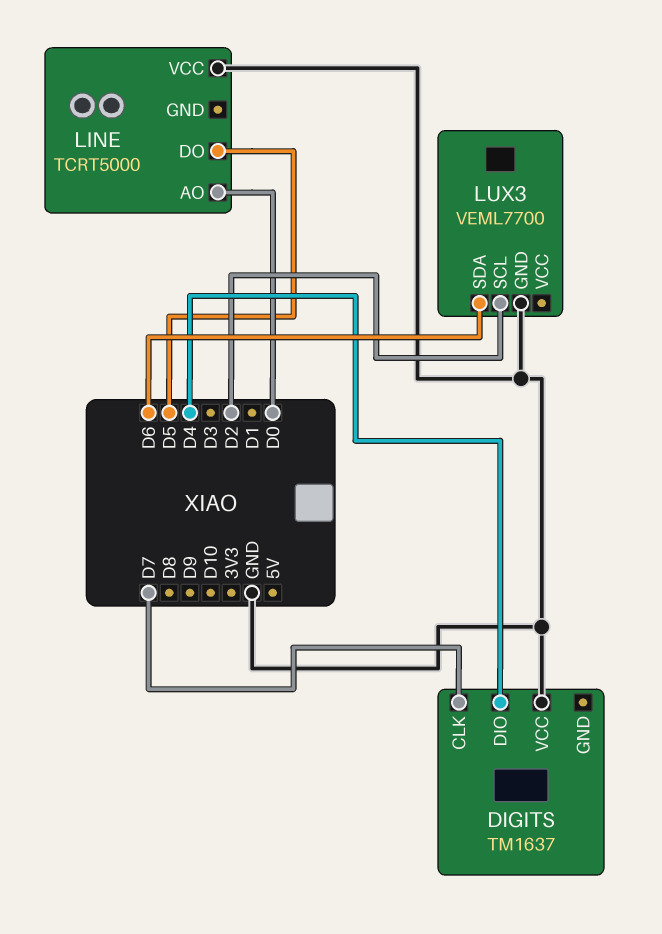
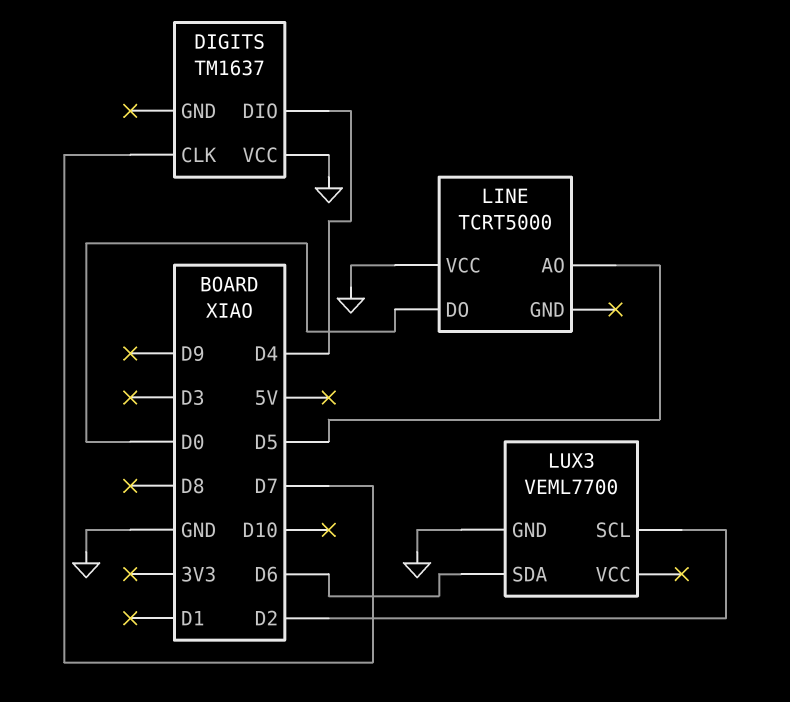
LINE pin AO: D0 -> D5
LINE pin DO: D5 -> D0

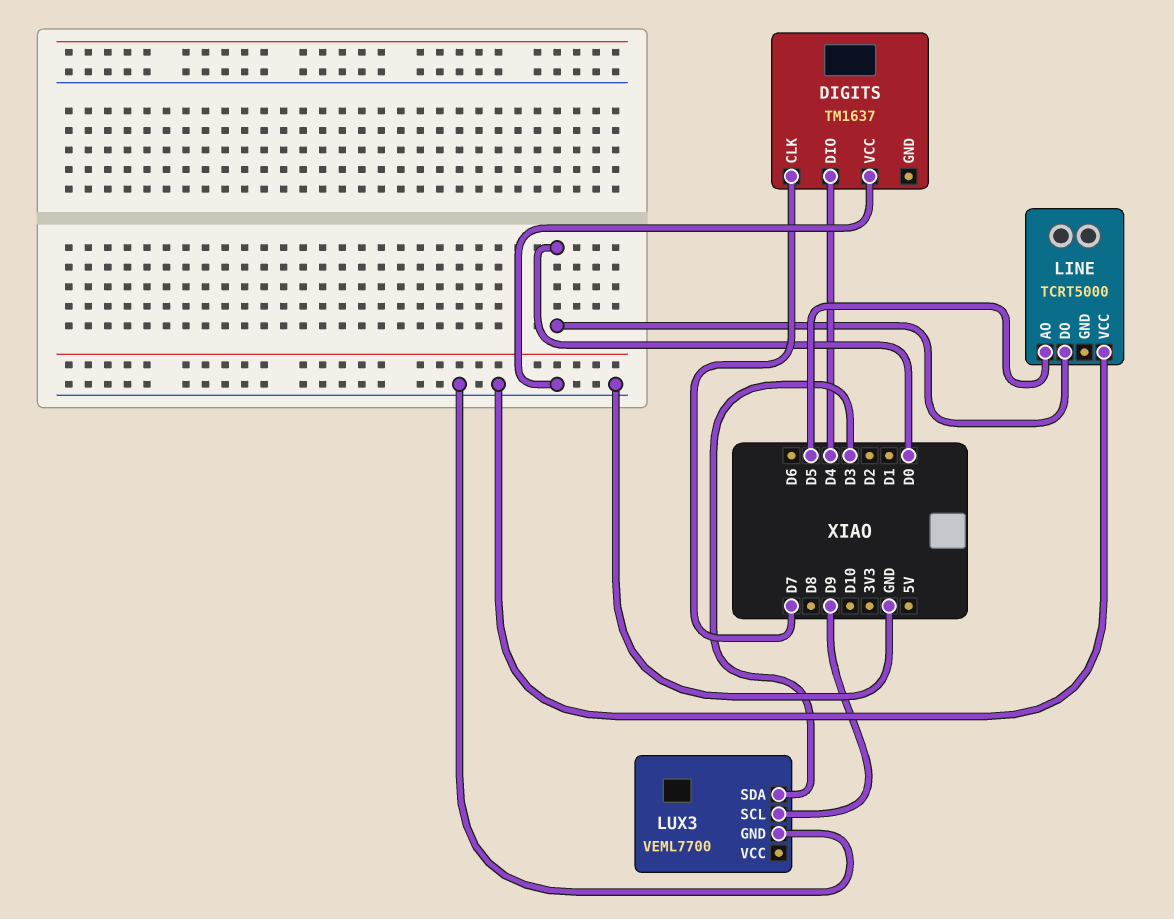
LUX3 pin SCL: D2 -> D9
LUX3 pin SDA: D6 -> D3

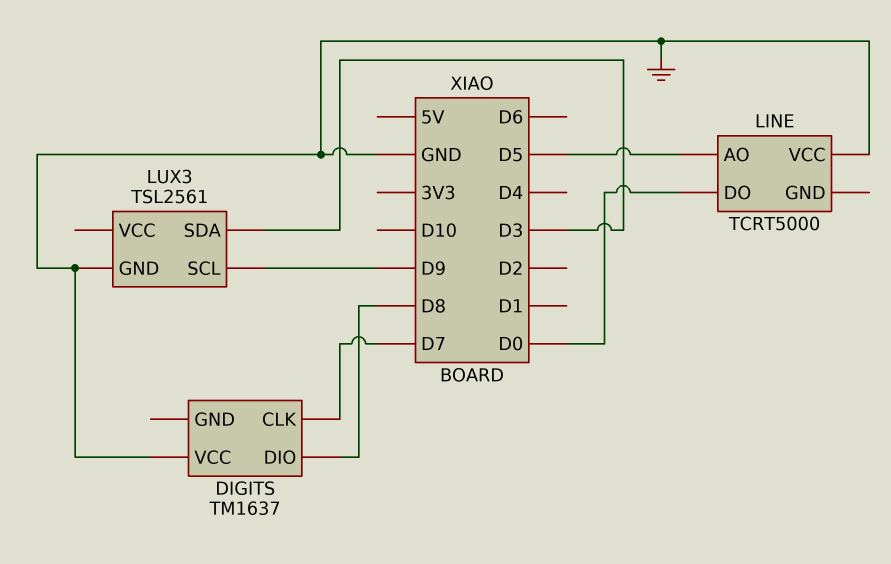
DIGITS pin DIO: D4 -> D8
LUX3: VEML7700 -> TSL2561

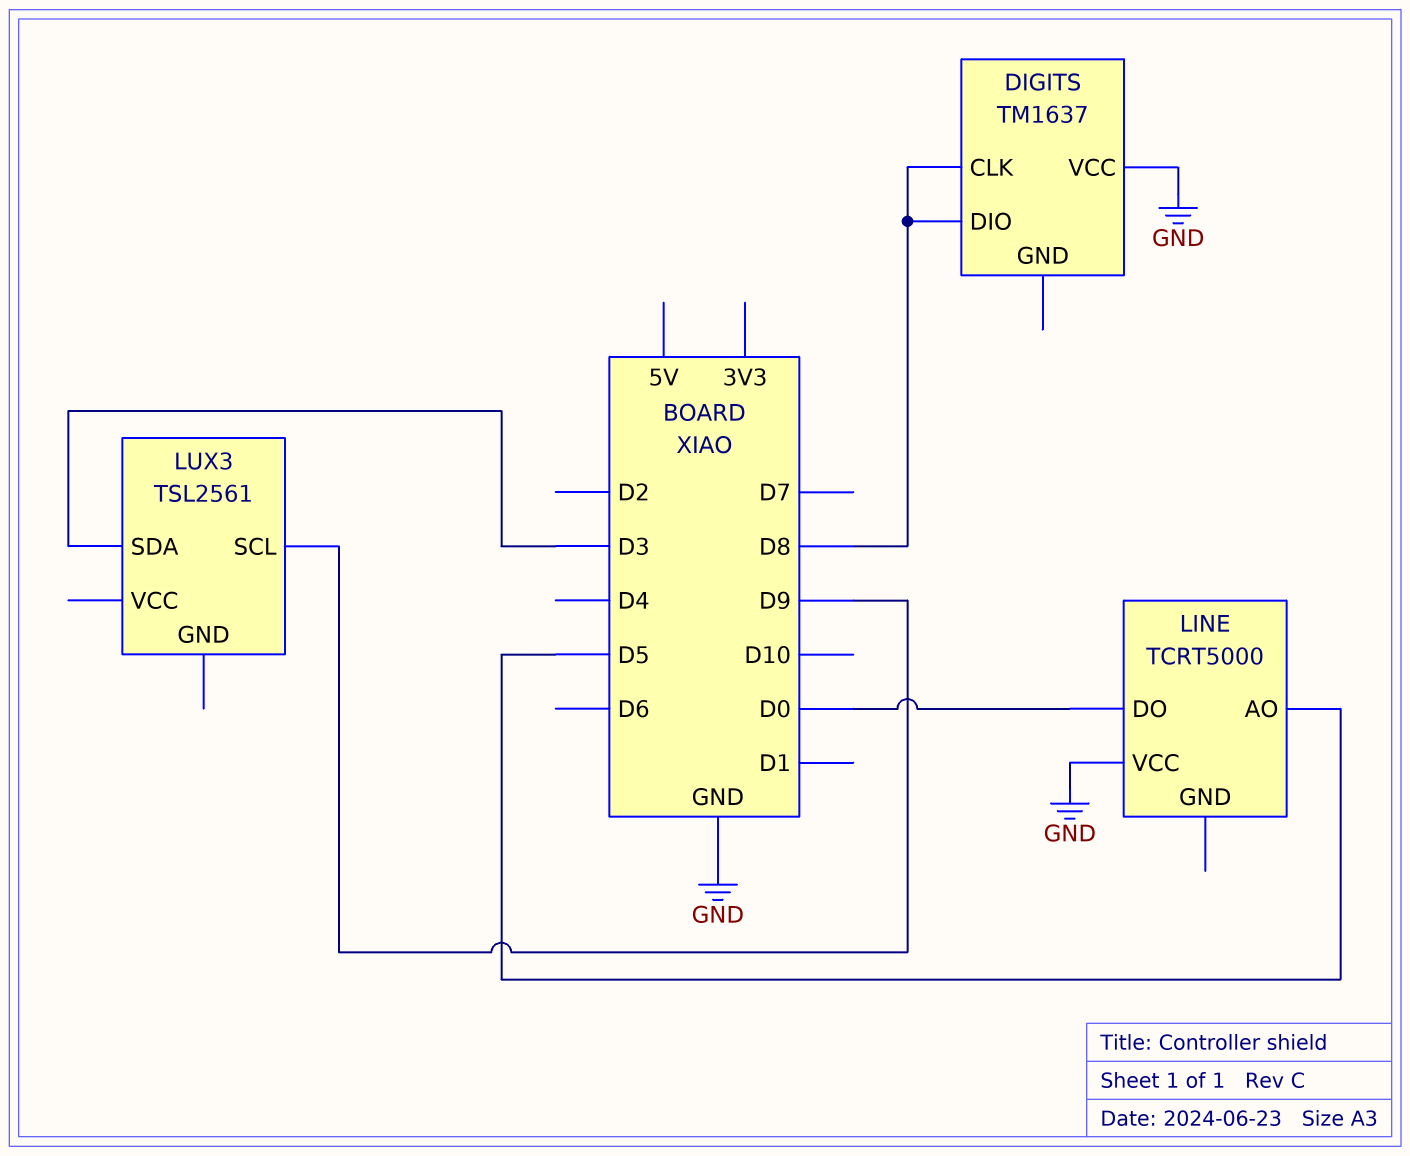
DIGITS pin CLK: D7 -> D8
LUX3 pin GND: GND -> none

